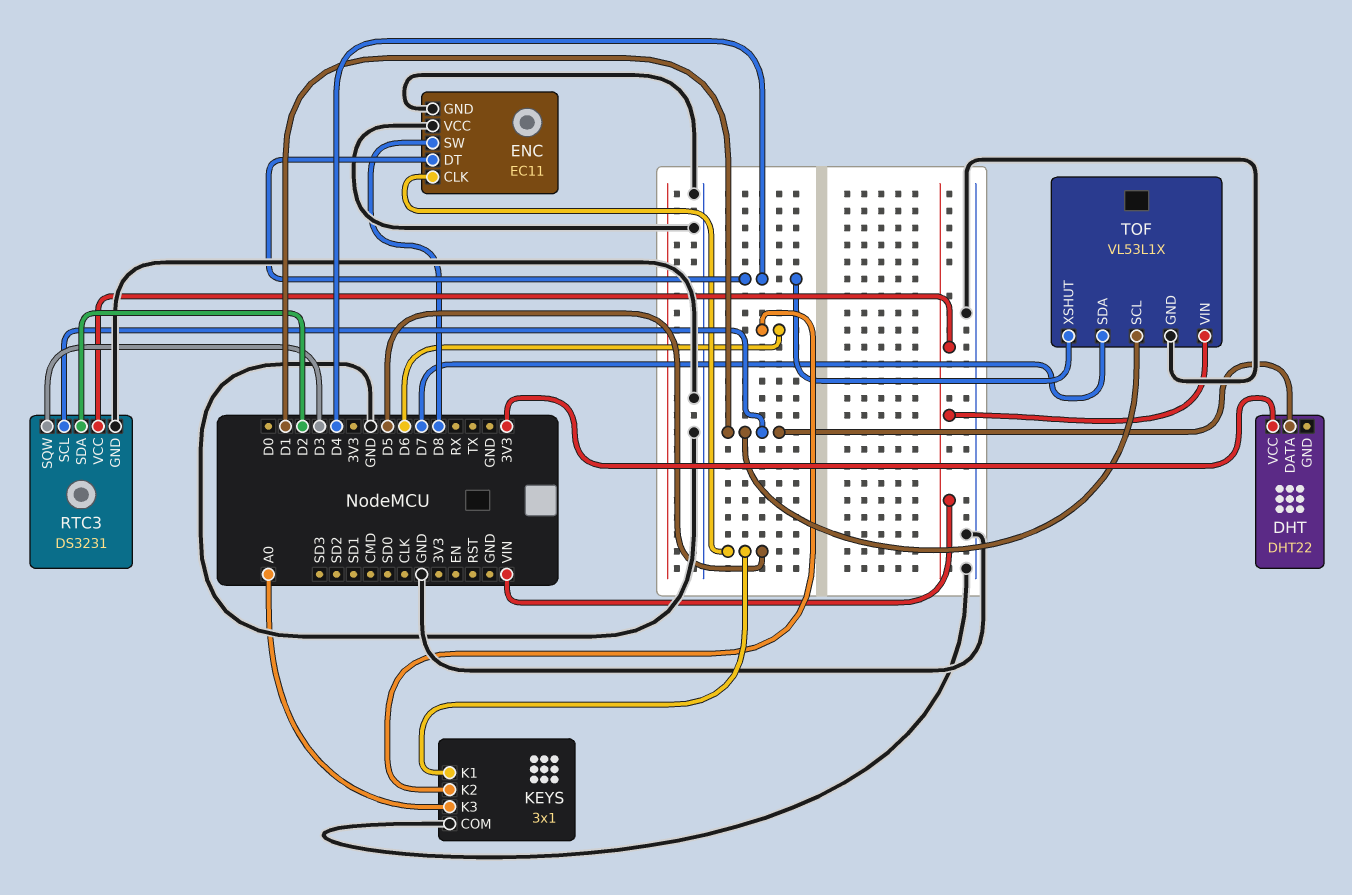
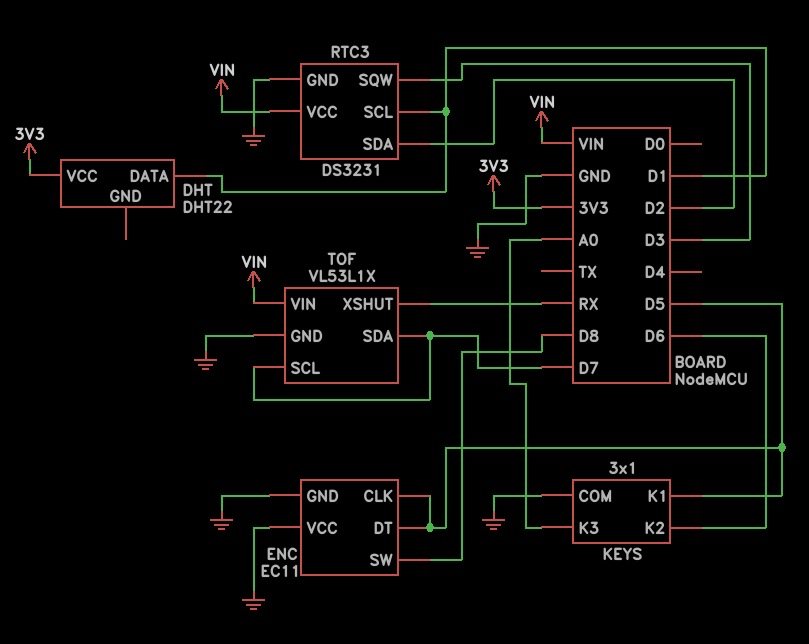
ENC pin DT: D4 -> D5
TOF pin SCL: D1 -> D7
TOF pin XSHUT: D4 -> RX

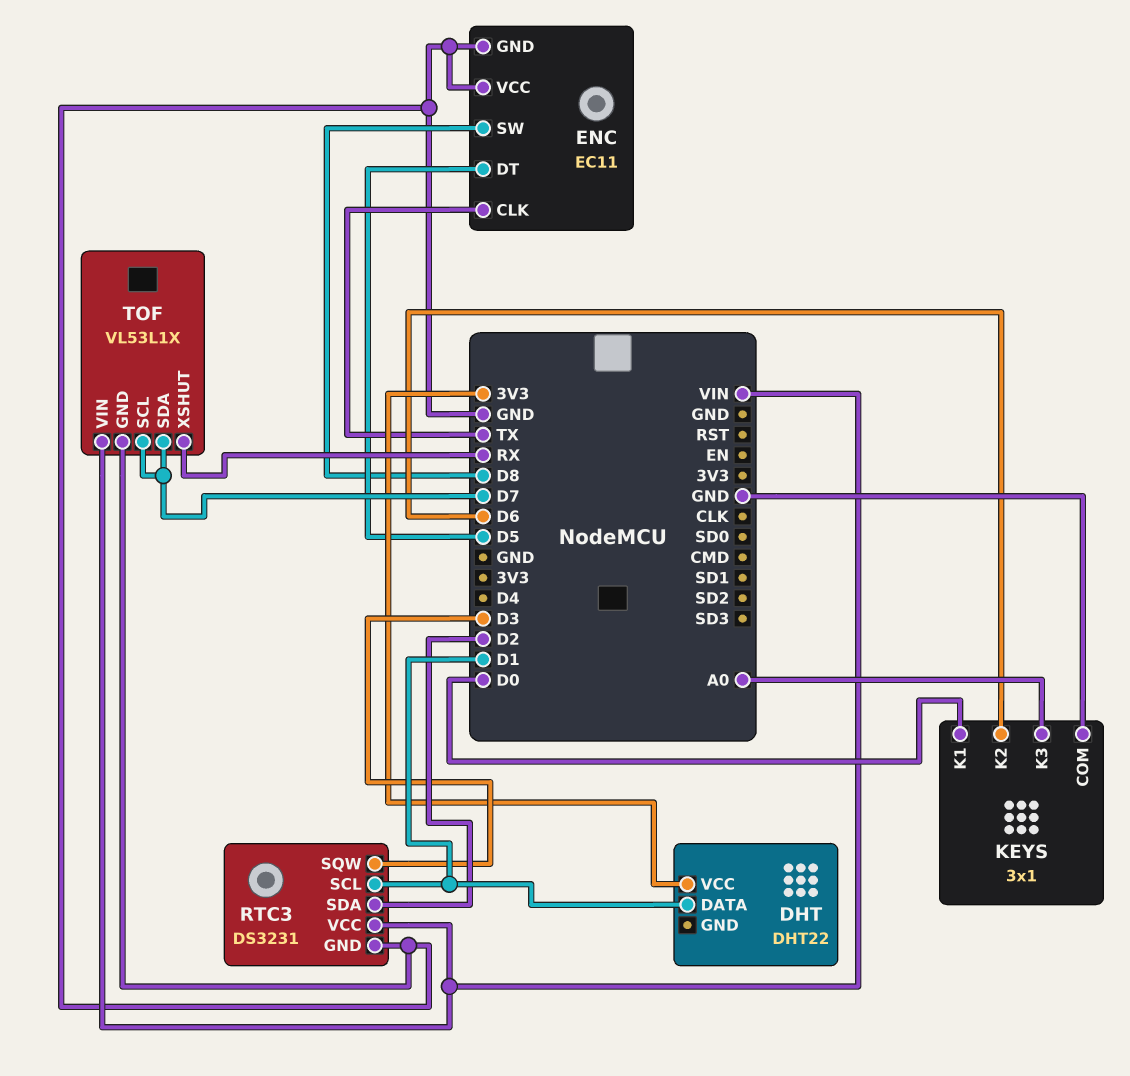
ENC pin CLK: D5 -> TX
KEYS pin K1: D5 -> D0

